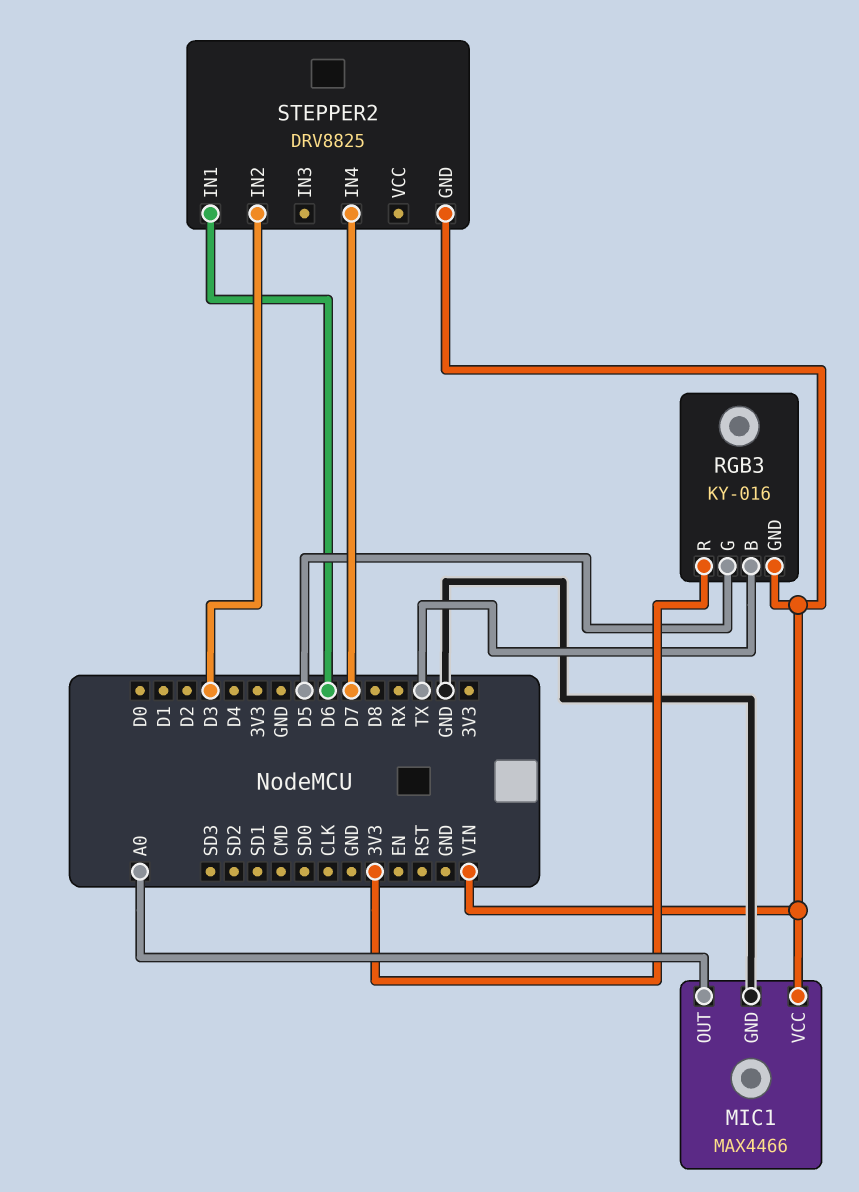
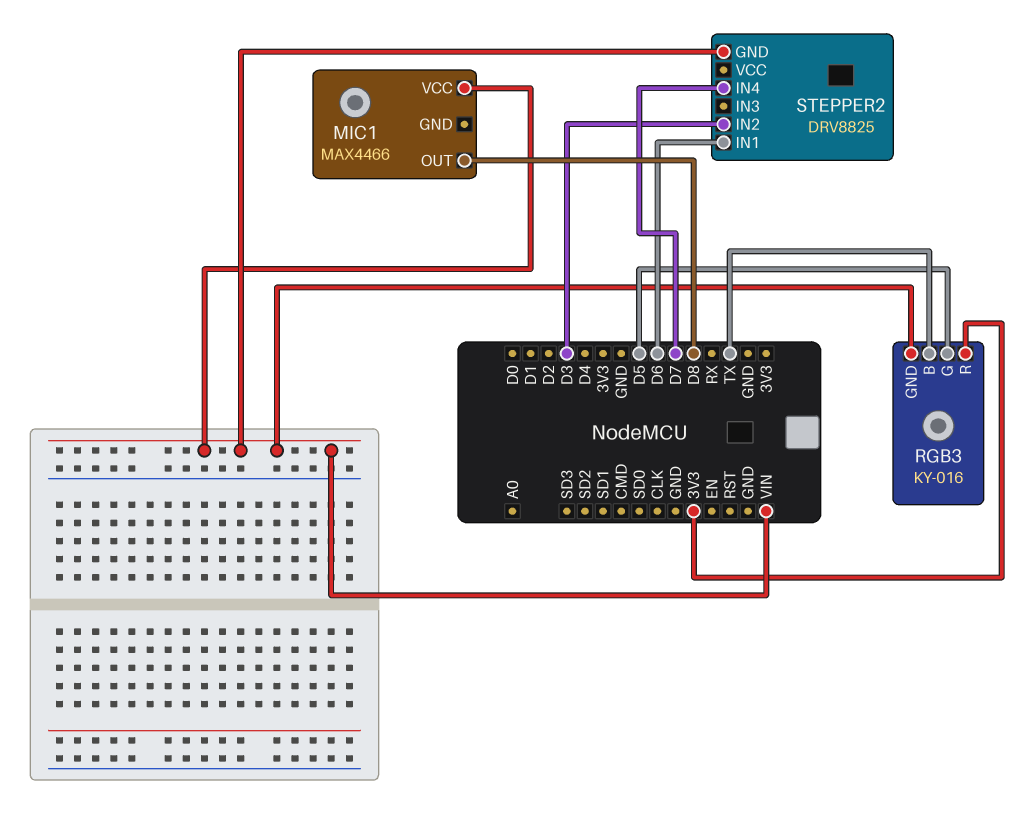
MIC1 pin GND: GND -> none
MIC1 pin OUT: A0 -> D8

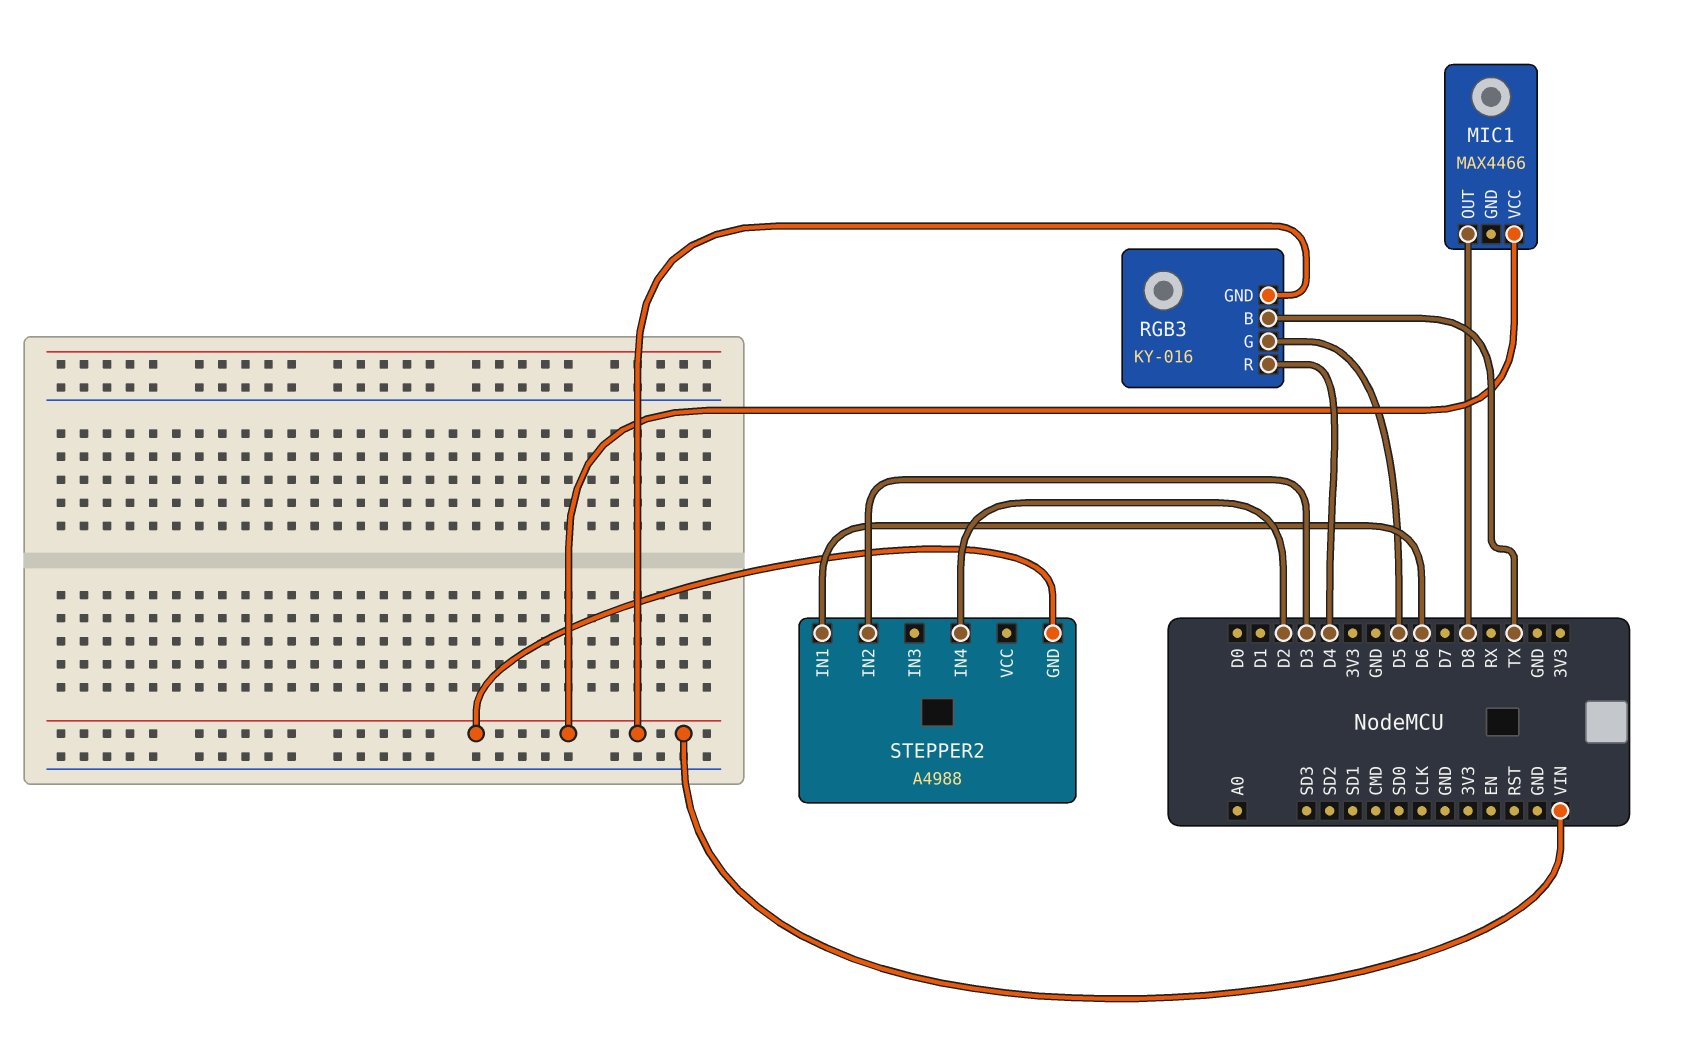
RGB3 pin R: 3V3 -> D4
STEPPER2: DRV8825 -> A4988
STEPPER2 pin IN4: D7 -> D2

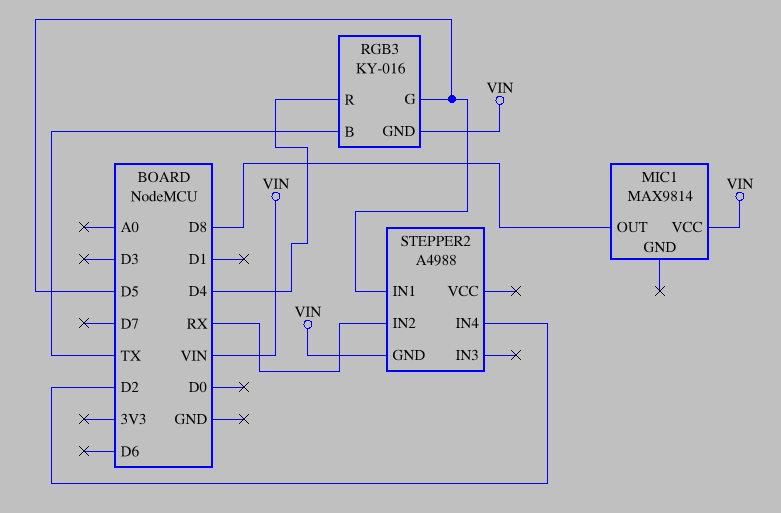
MIC1: MAX4466 -> MAX9814
STEPPER2 pin IN1: D6 -> D5
STEPPER2 pin IN2: D3 -> RX

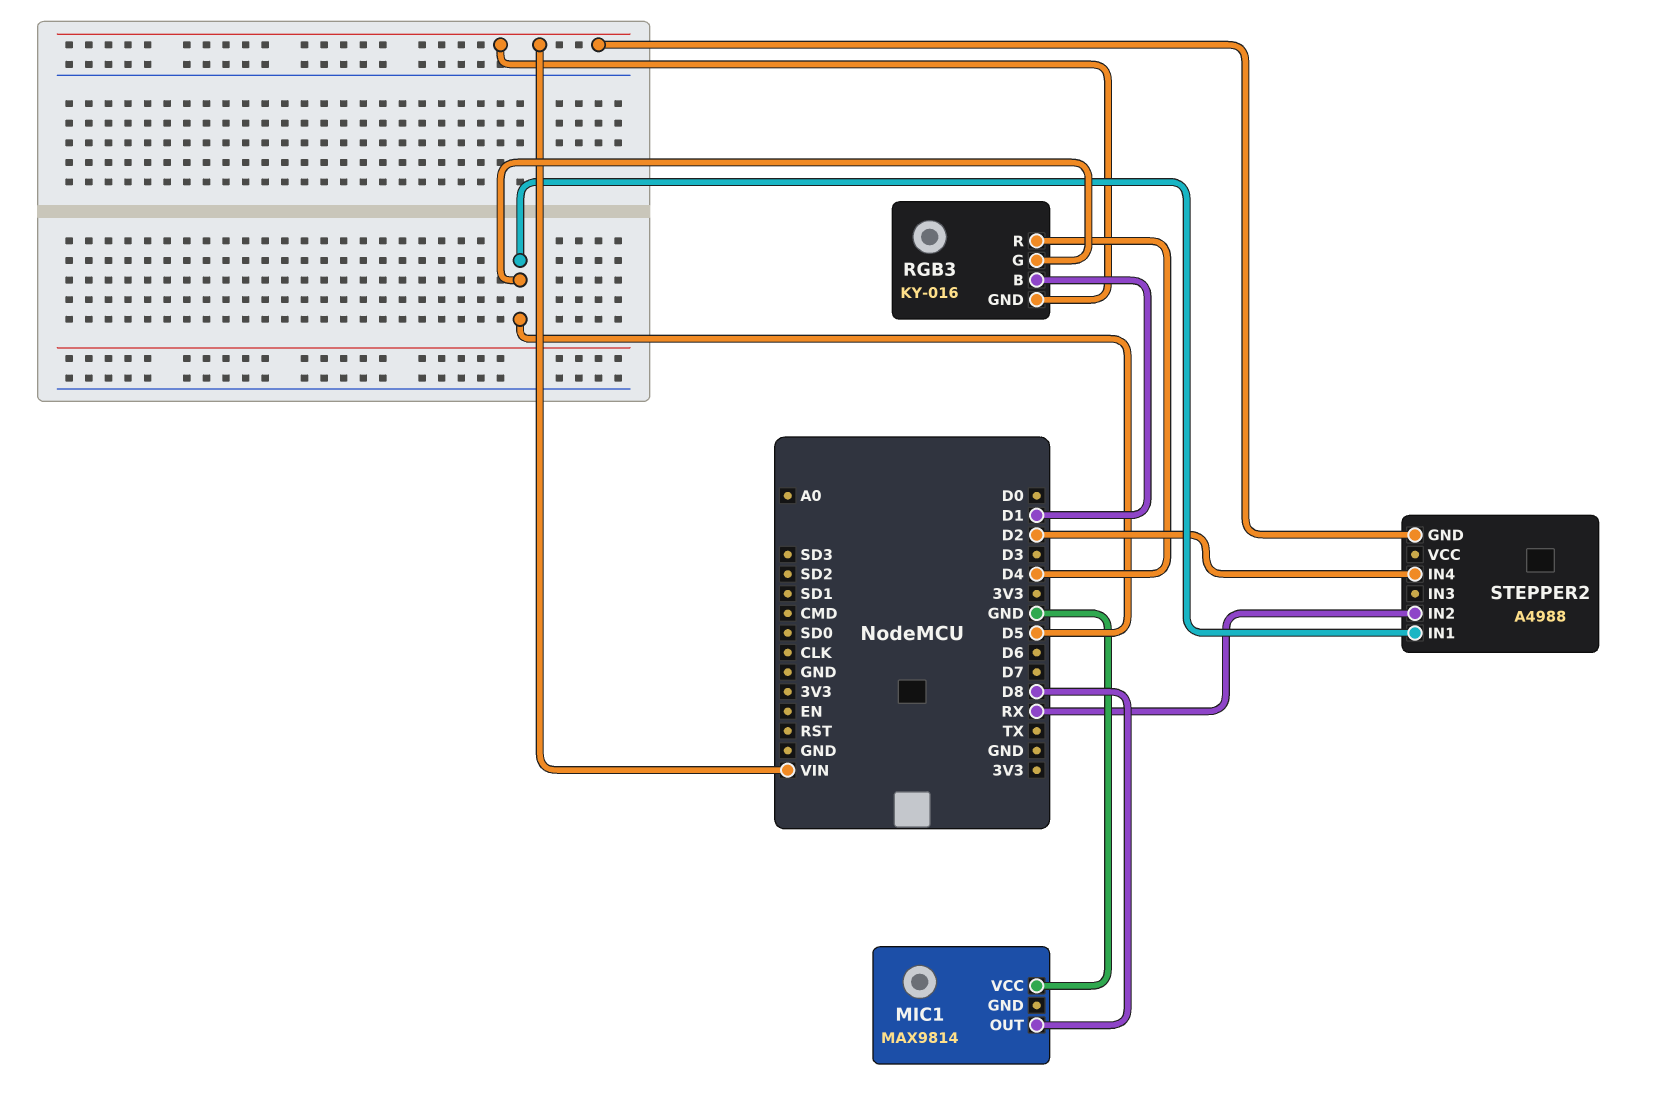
MIC1 pin VCC: VIN -> GND
RGB3 pin B: TX -> D1

